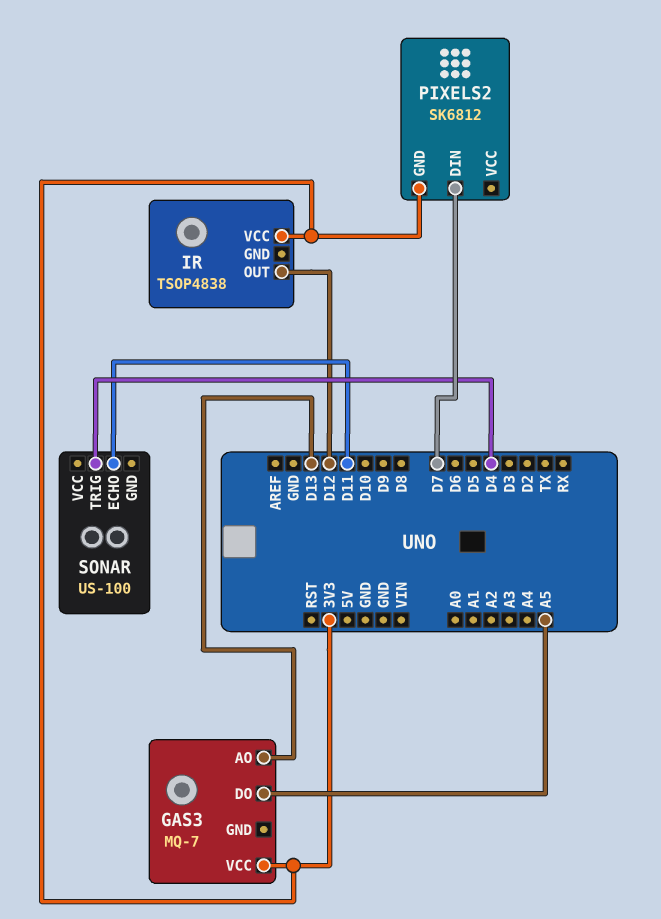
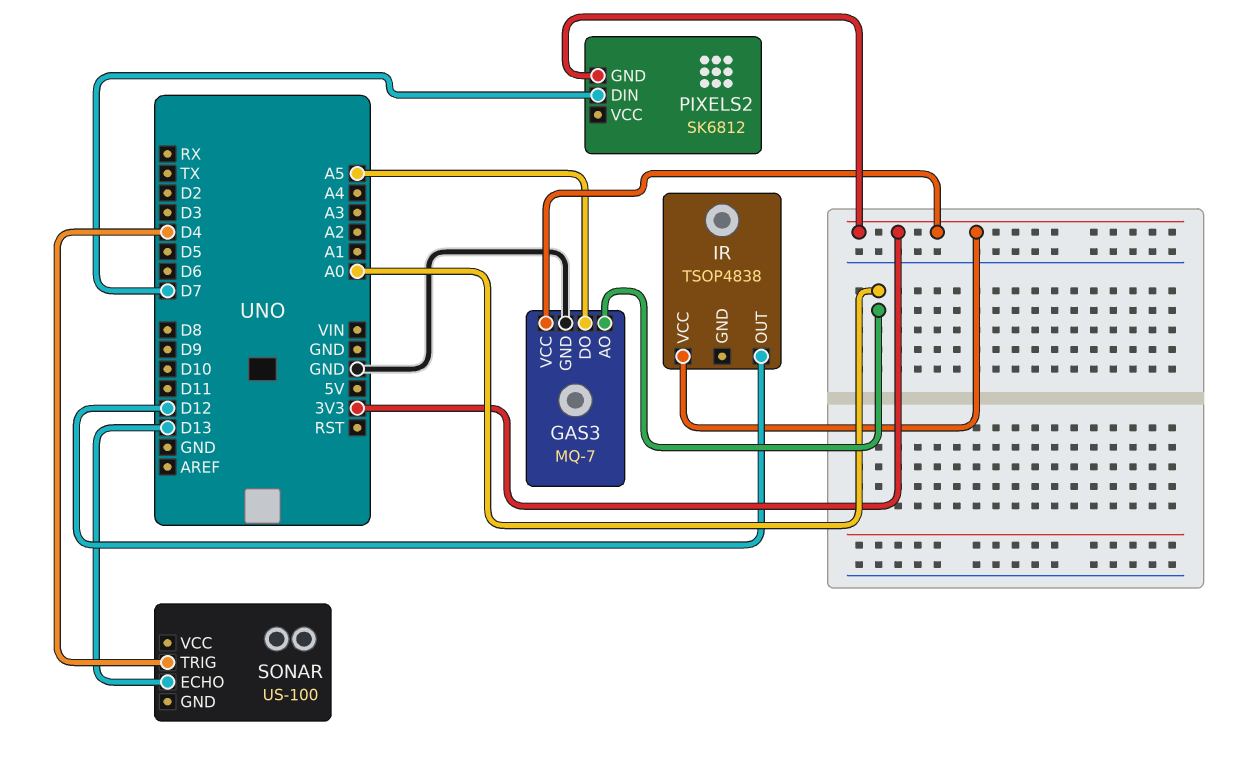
GAS3 pin AO: D13 -> A0
GAS3 pin GND: none -> GND
SONAR pin ECHO: D11 -> D13

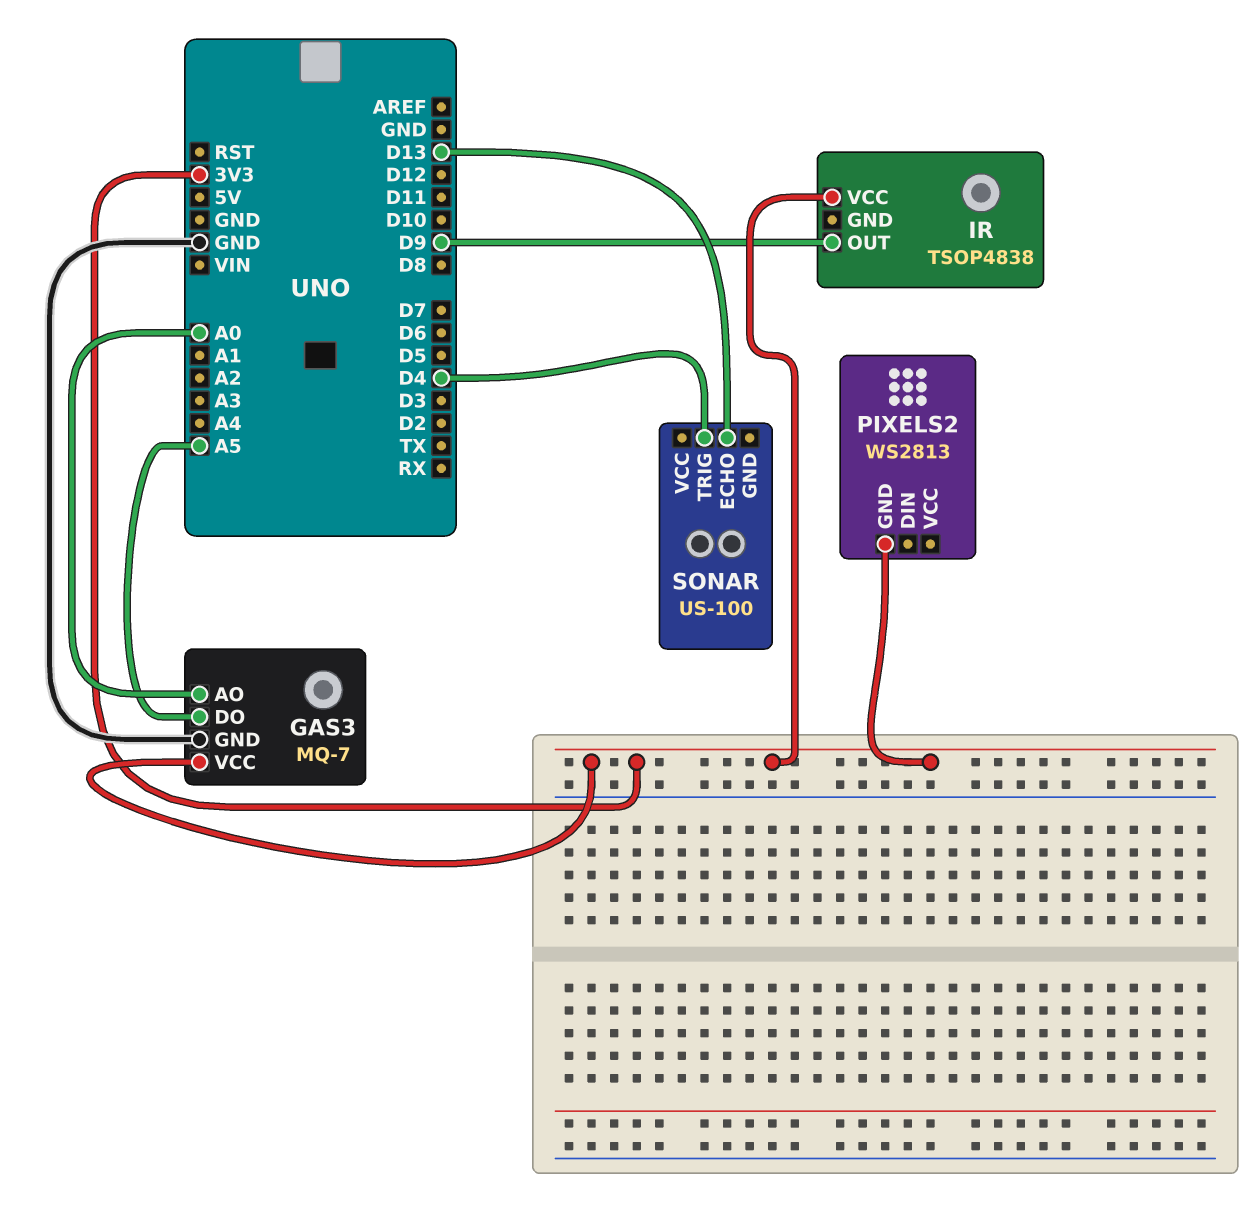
IR pin OUT: D12 -> D9
PIXELS2: SK6812 -> WS2813
PIXELS2 pin DIN: D7 -> none

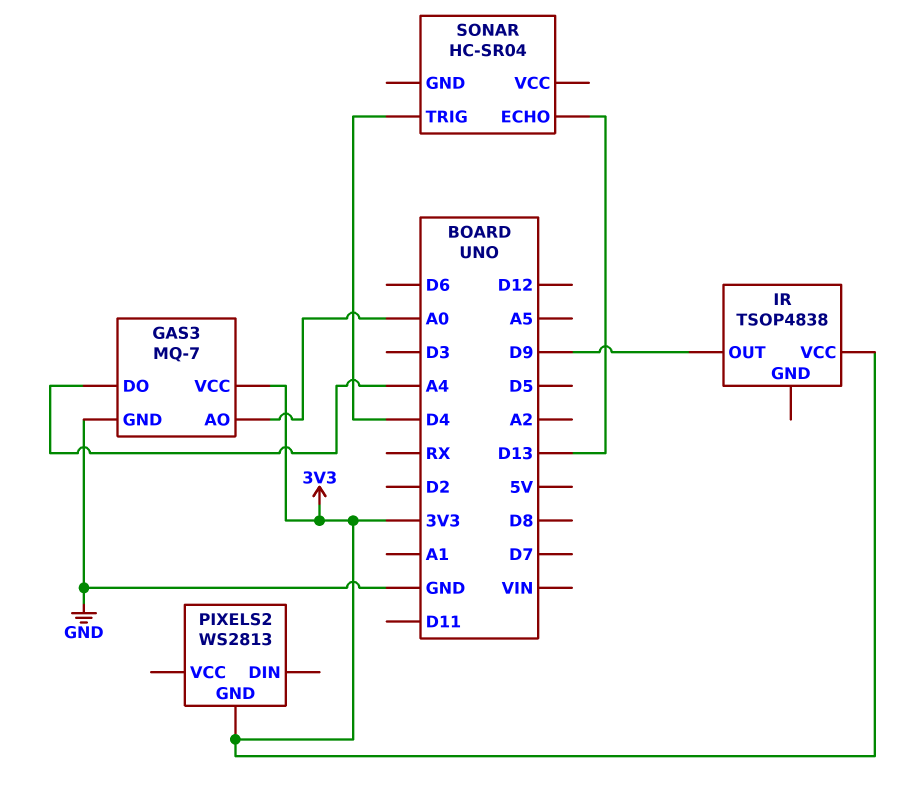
GAS3 pin DO: A5 -> A4
SONAR: US-100 -> HC-SR04

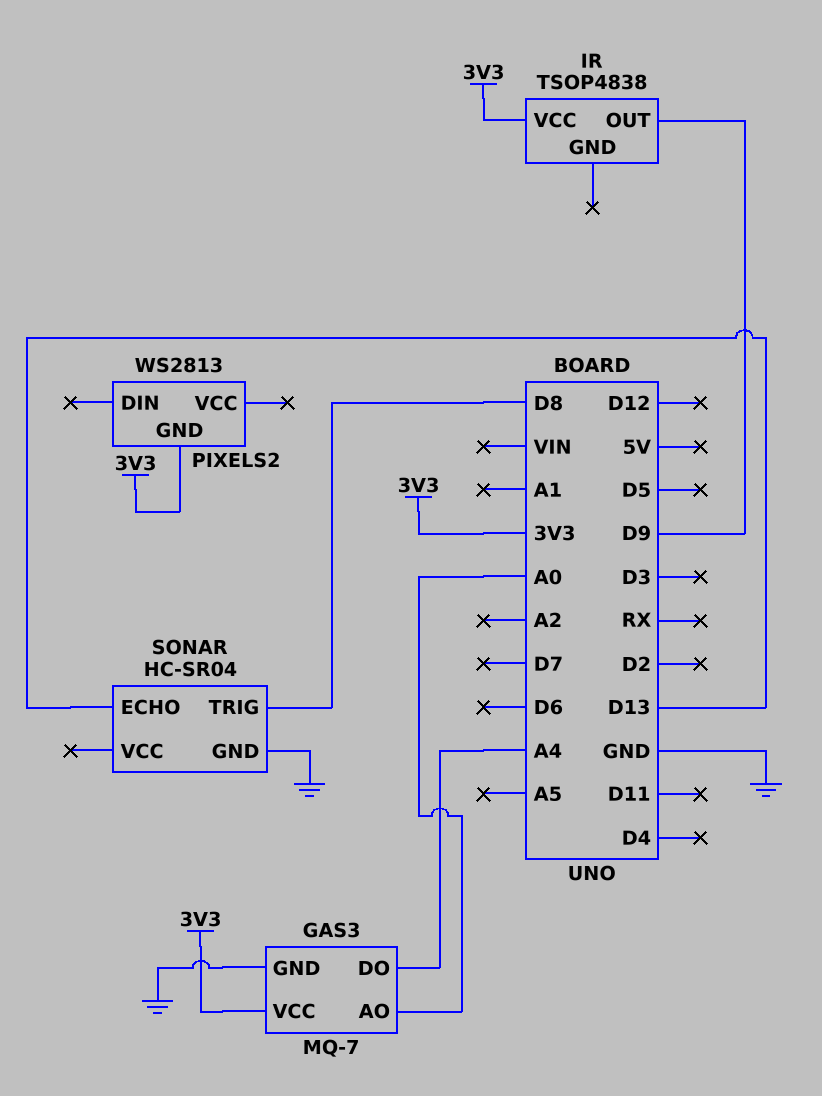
SONAR pin GND: none -> GND
SONAR pin TRIG: D4 -> D8

